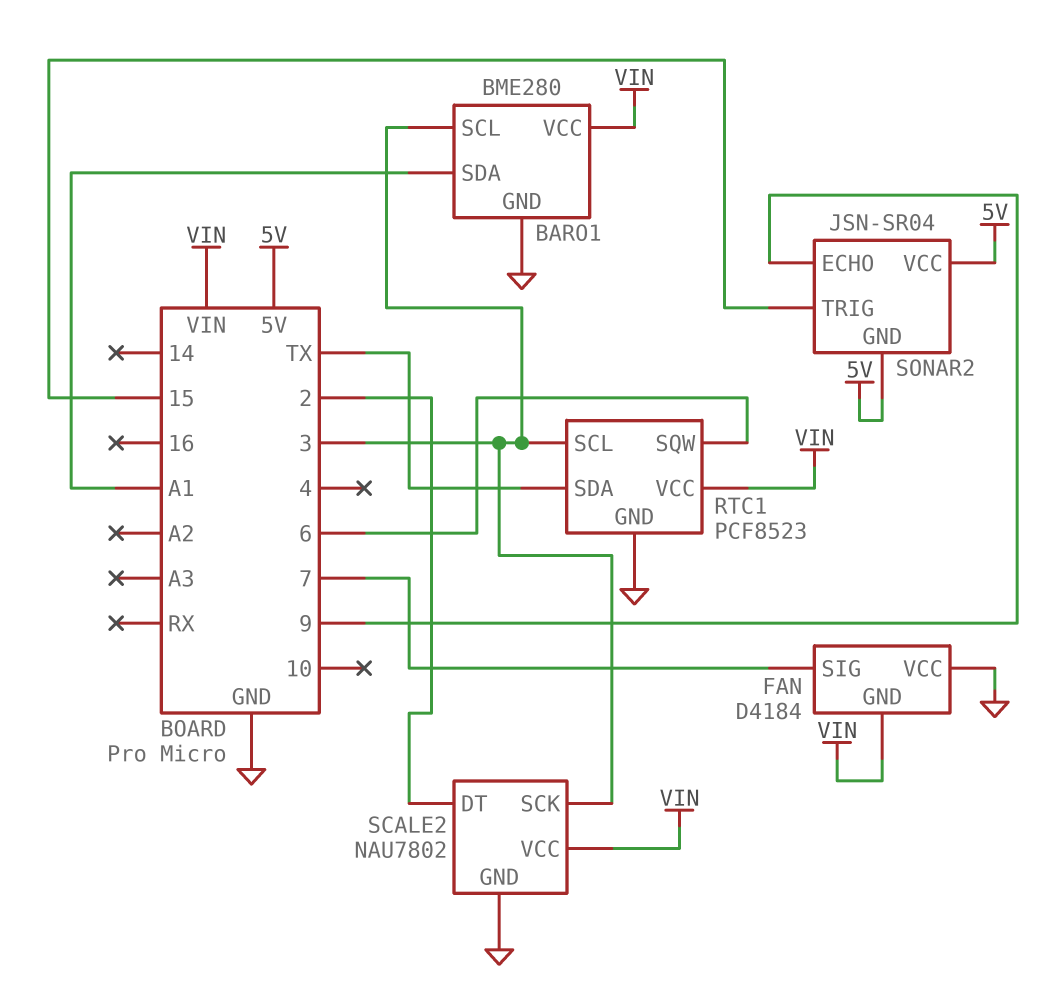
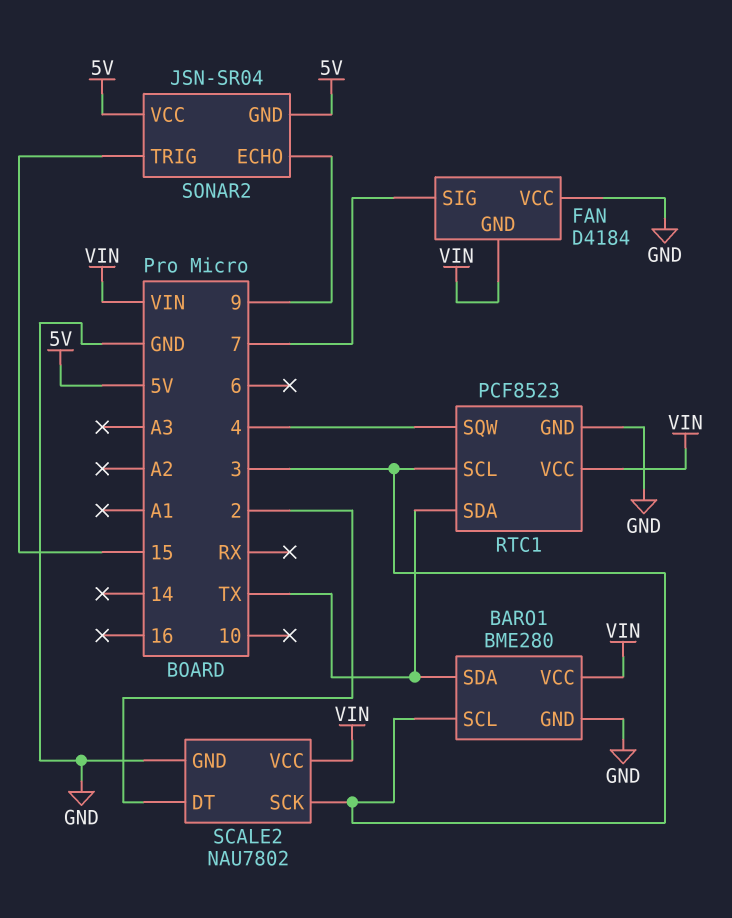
BARO1 pin SDA: A1 -> TX
RTC1 pin SQW: 6 -> 4

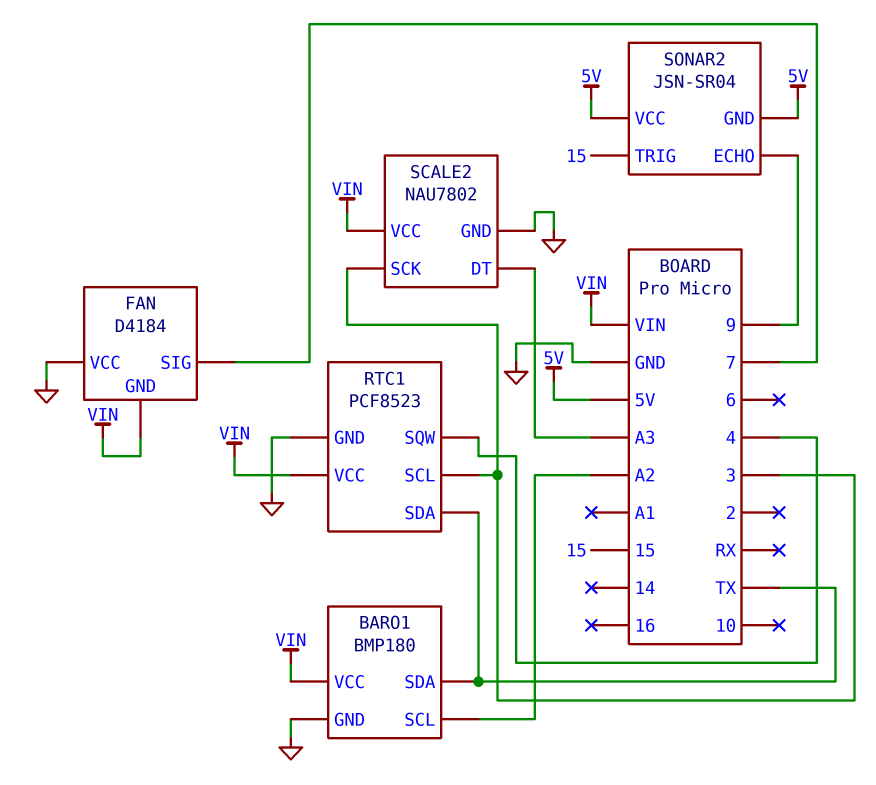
BARO1: BME280 -> BMP180
BARO1 pin SCL: 3 -> A2
SCALE2 pin DT: 2 -> A3

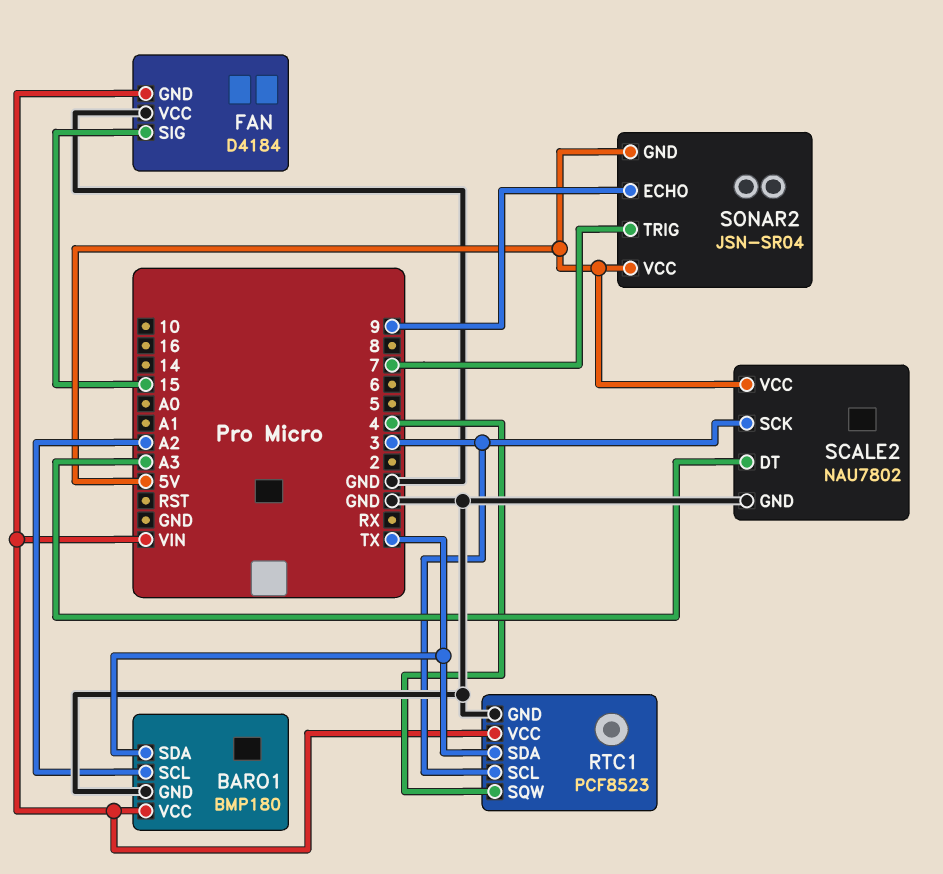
FAN pin SIG: 7 -> 15
SCALE2 pin VCC: VIN -> 5V
SONAR2 pin TRIG: 15 -> 7

